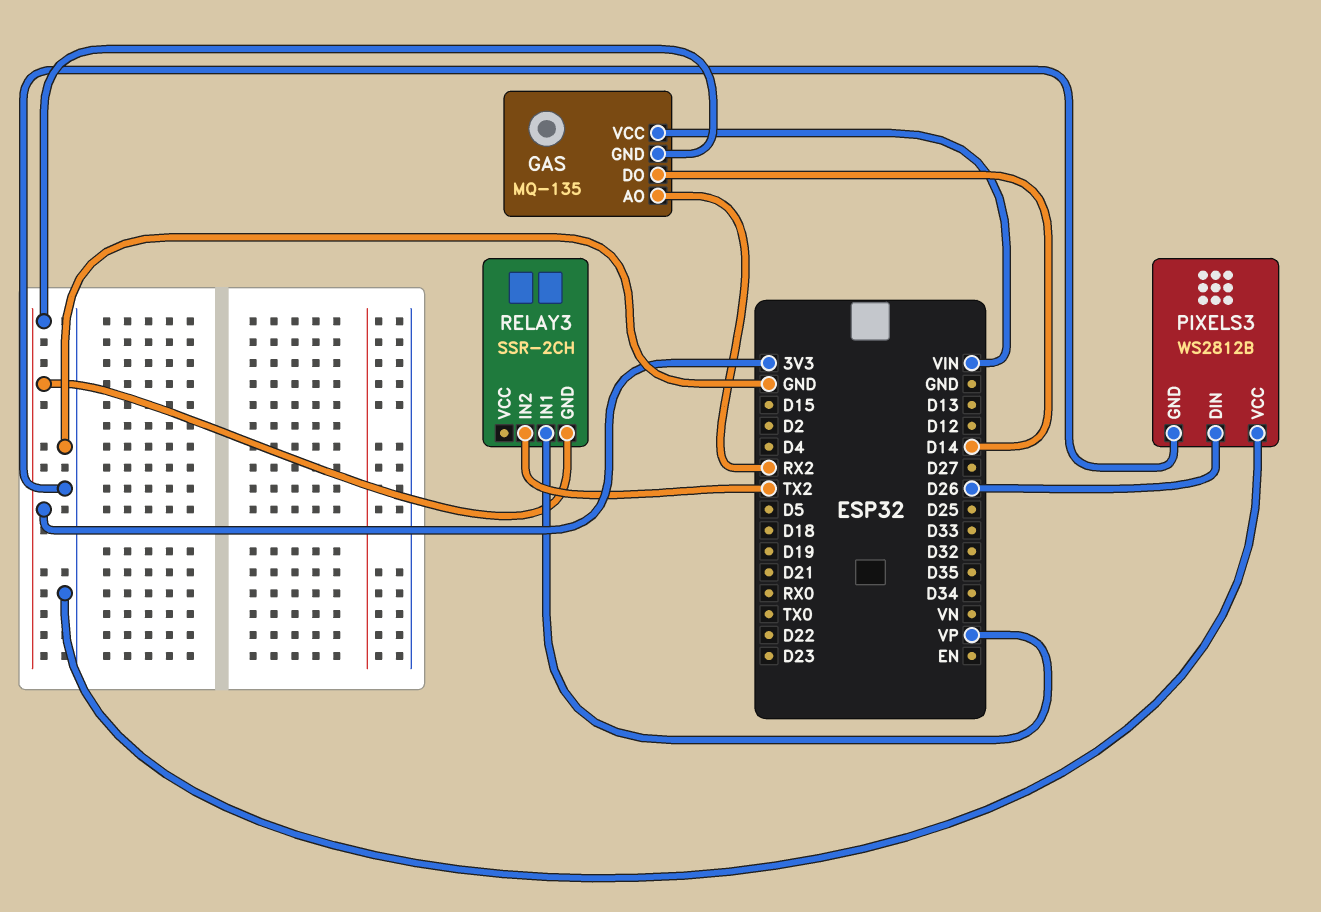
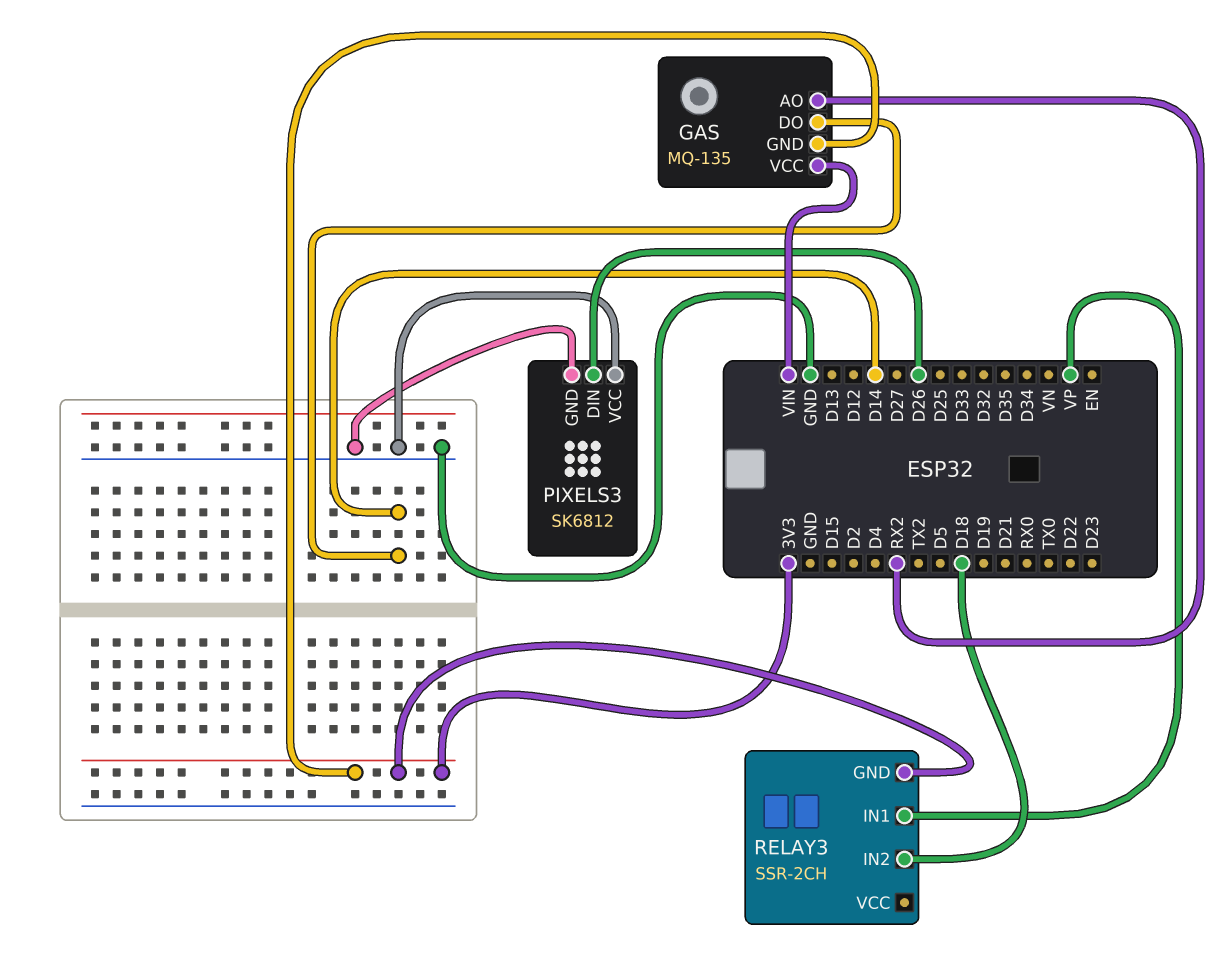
PIXELS3: WS2812B -> SK6812
RELAY3 pin IN2: TX2 -> D18

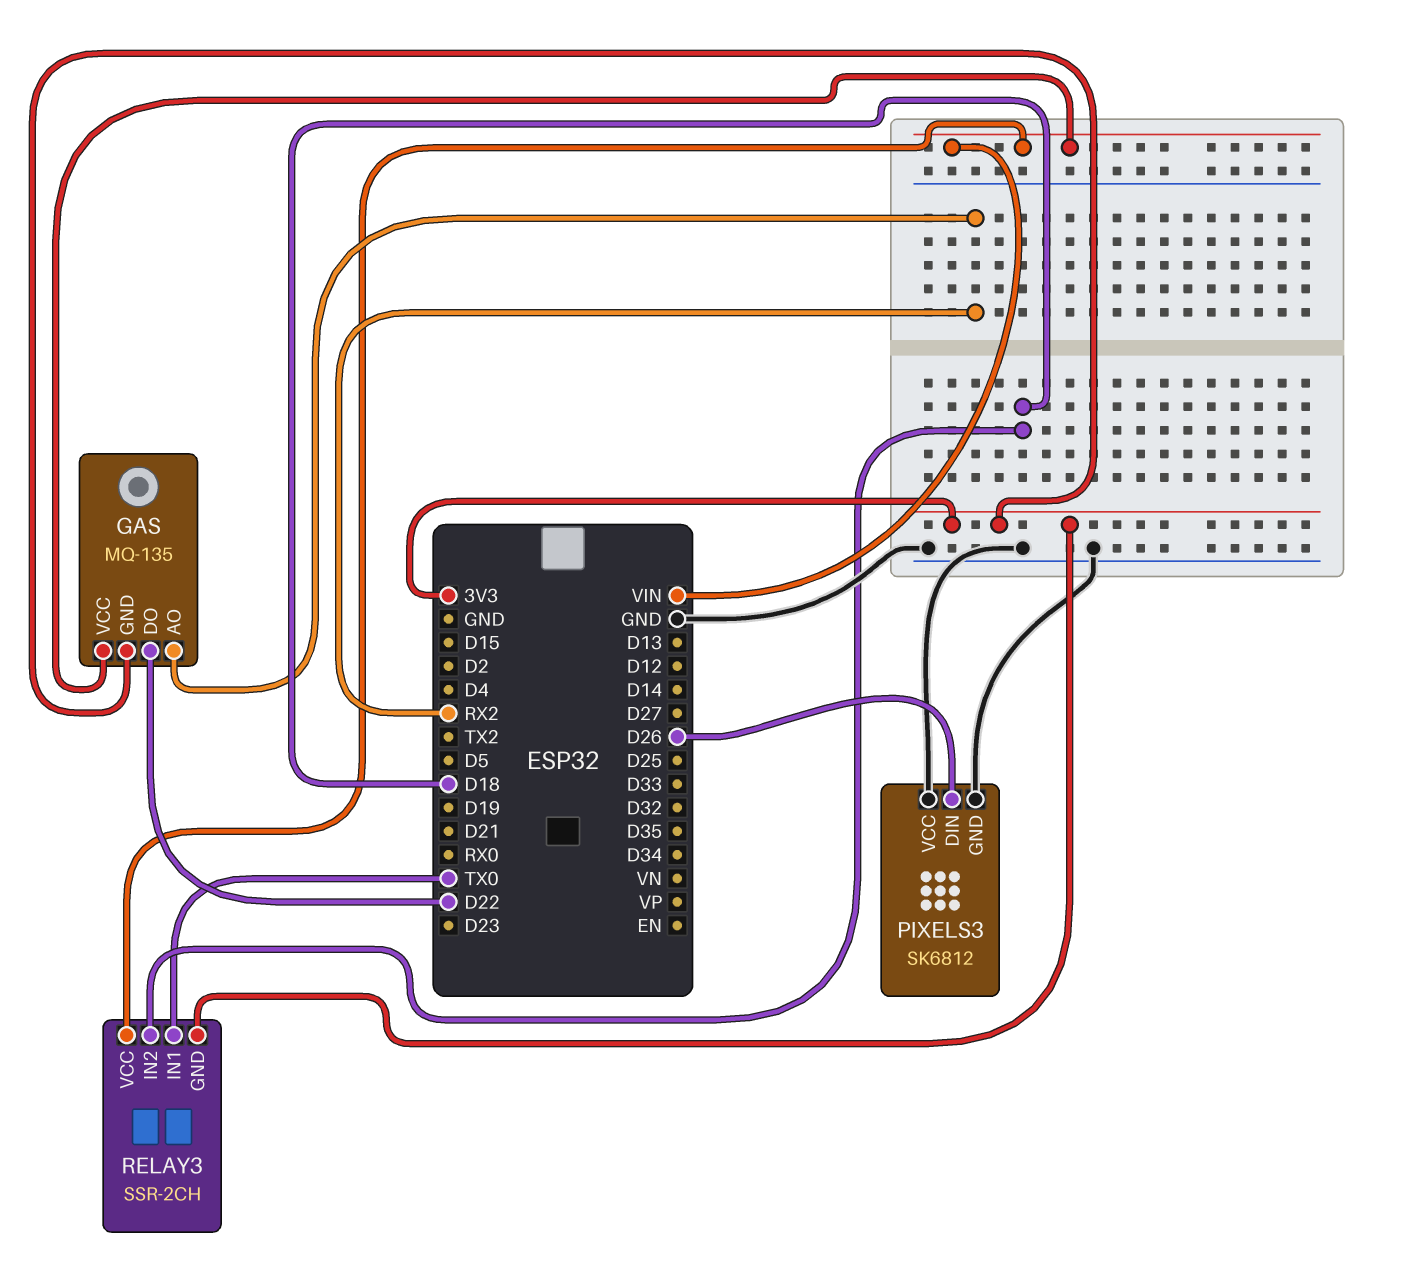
GAS pin DO: D14 -> D22
RELAY3 pin IN1: VP -> TX0
RELAY3 pin VCC: none -> VIN

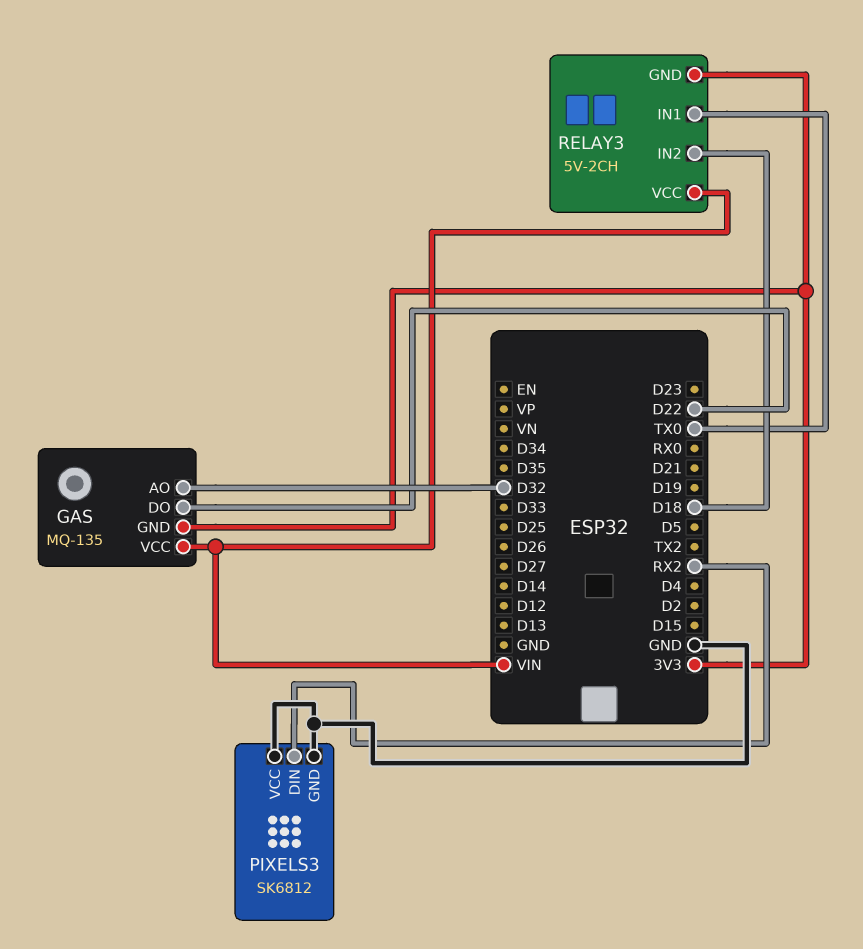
GAS pin AO: RX2 -> D32
PIXELS3 pin DIN: D26 -> RX2
RELAY3: SSR-2CH -> 5V-2CH

